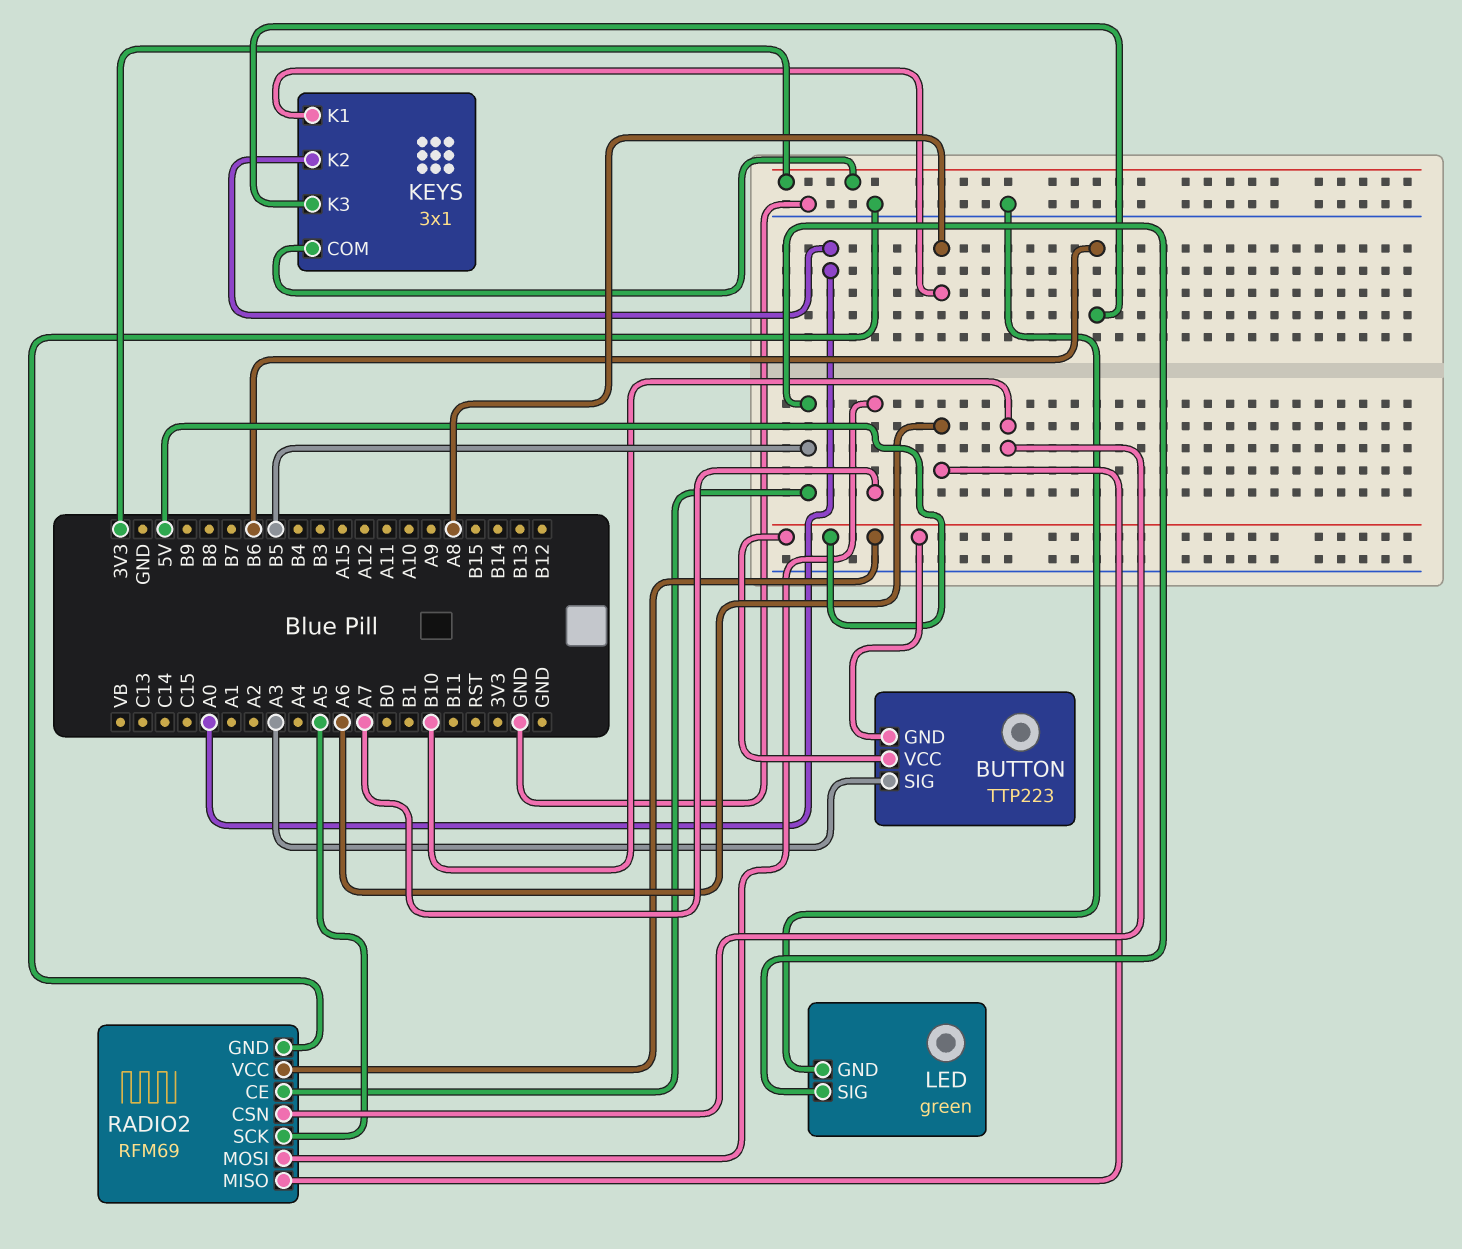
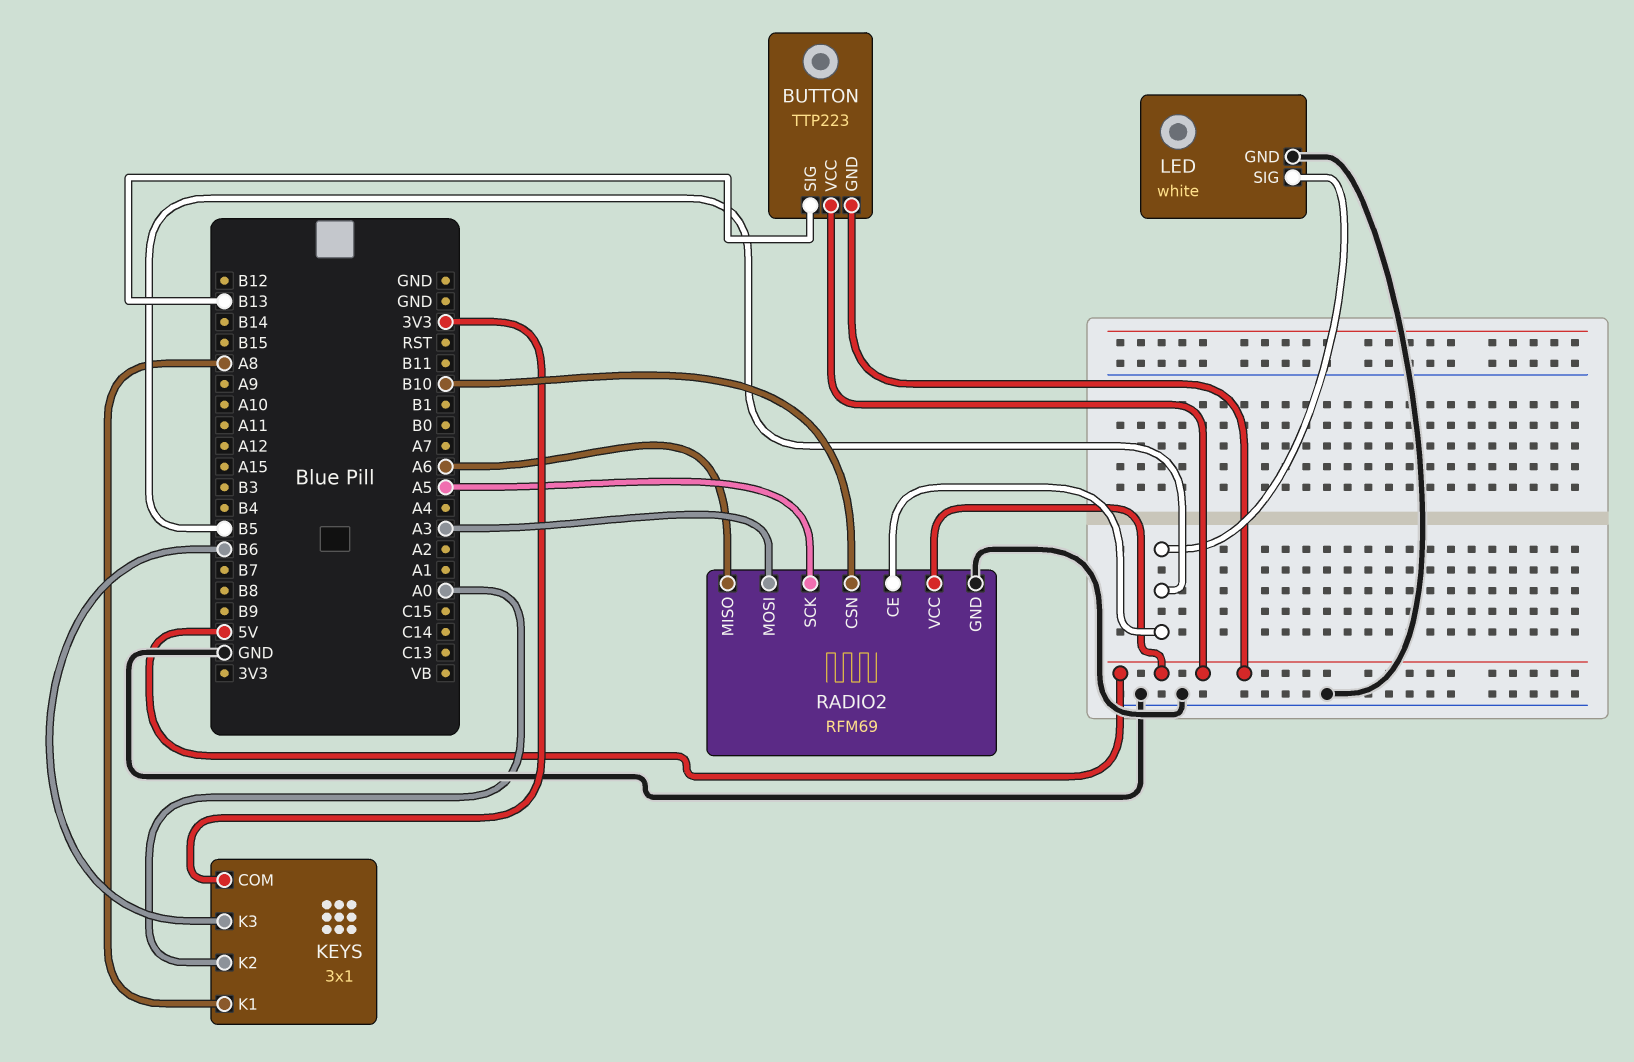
BUTTON pin SIG: A3 -> B13
LED: green -> white
RADIO2 pin MOSI: A7 -> A3

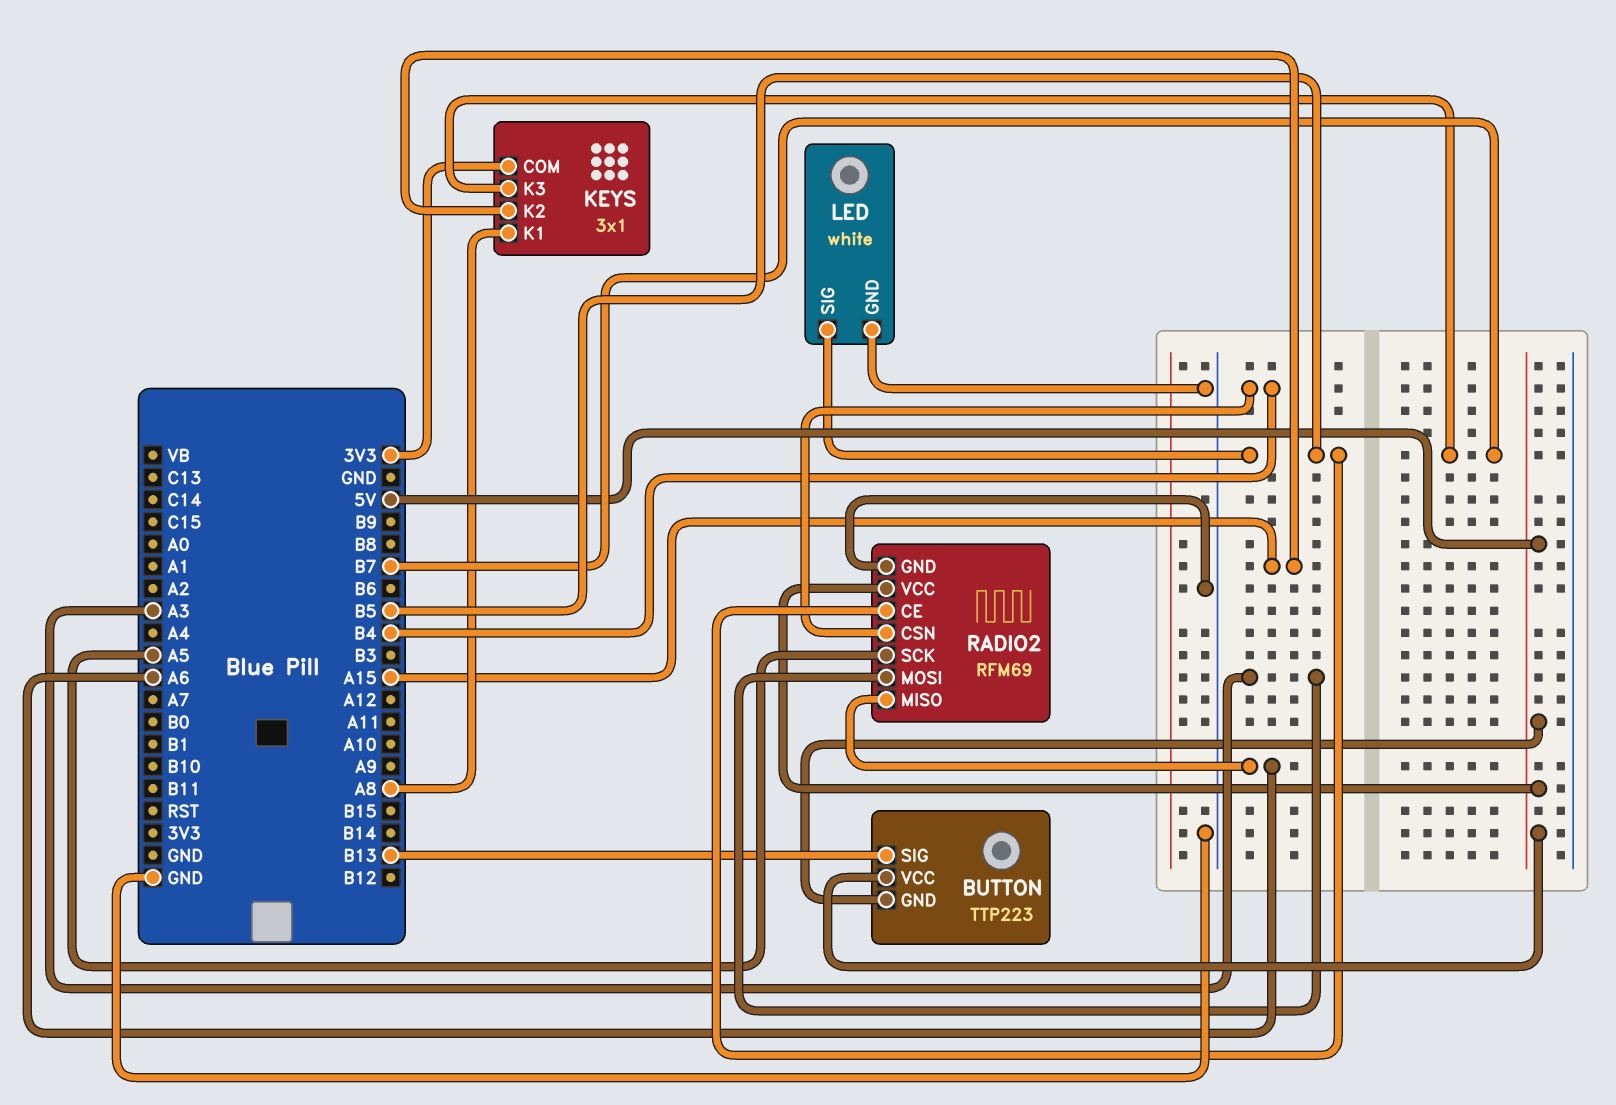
KEYS pin K2: A0 -> A15
KEYS pin K3: B6 -> B7
RADIO2 pin CSN: B10 -> B4

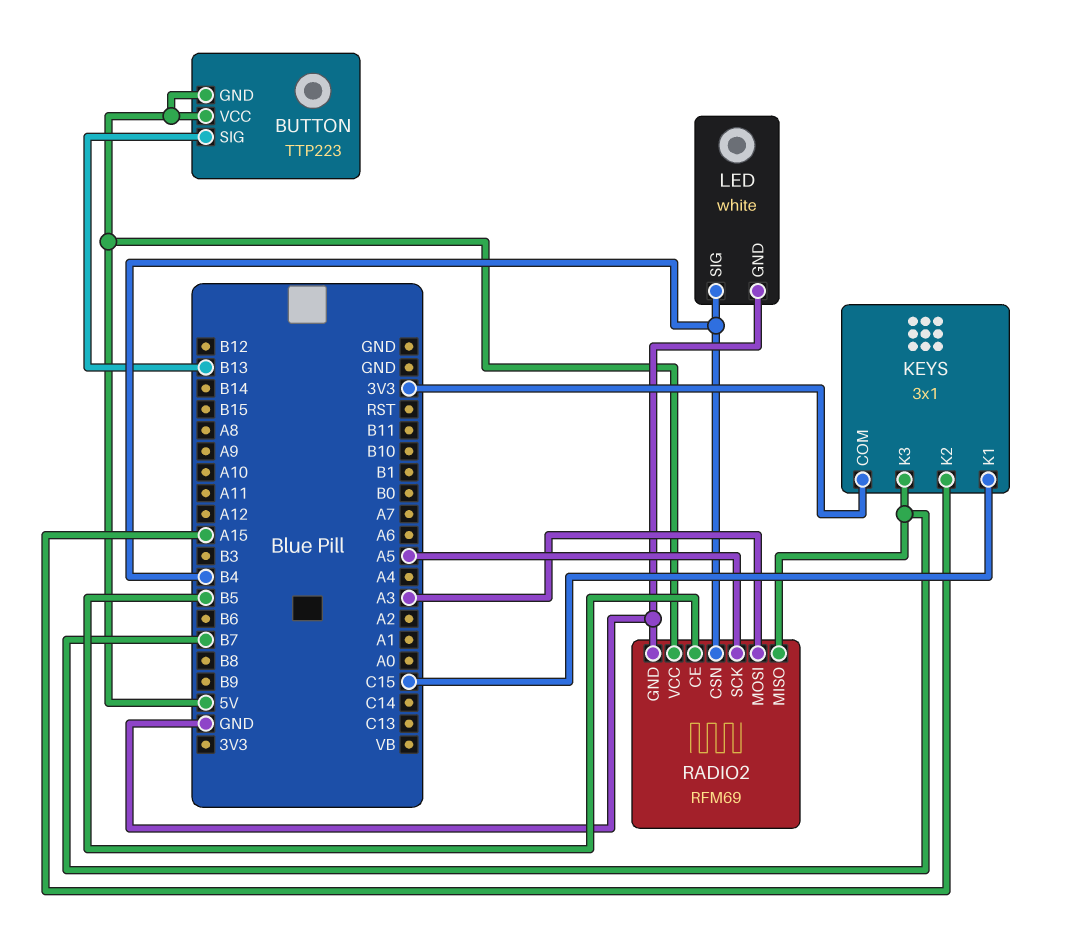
KEYS pin K1: A8 -> C15
LED pin SIG: B5 -> B4
RADIO2 pin MISO: A6 -> B7

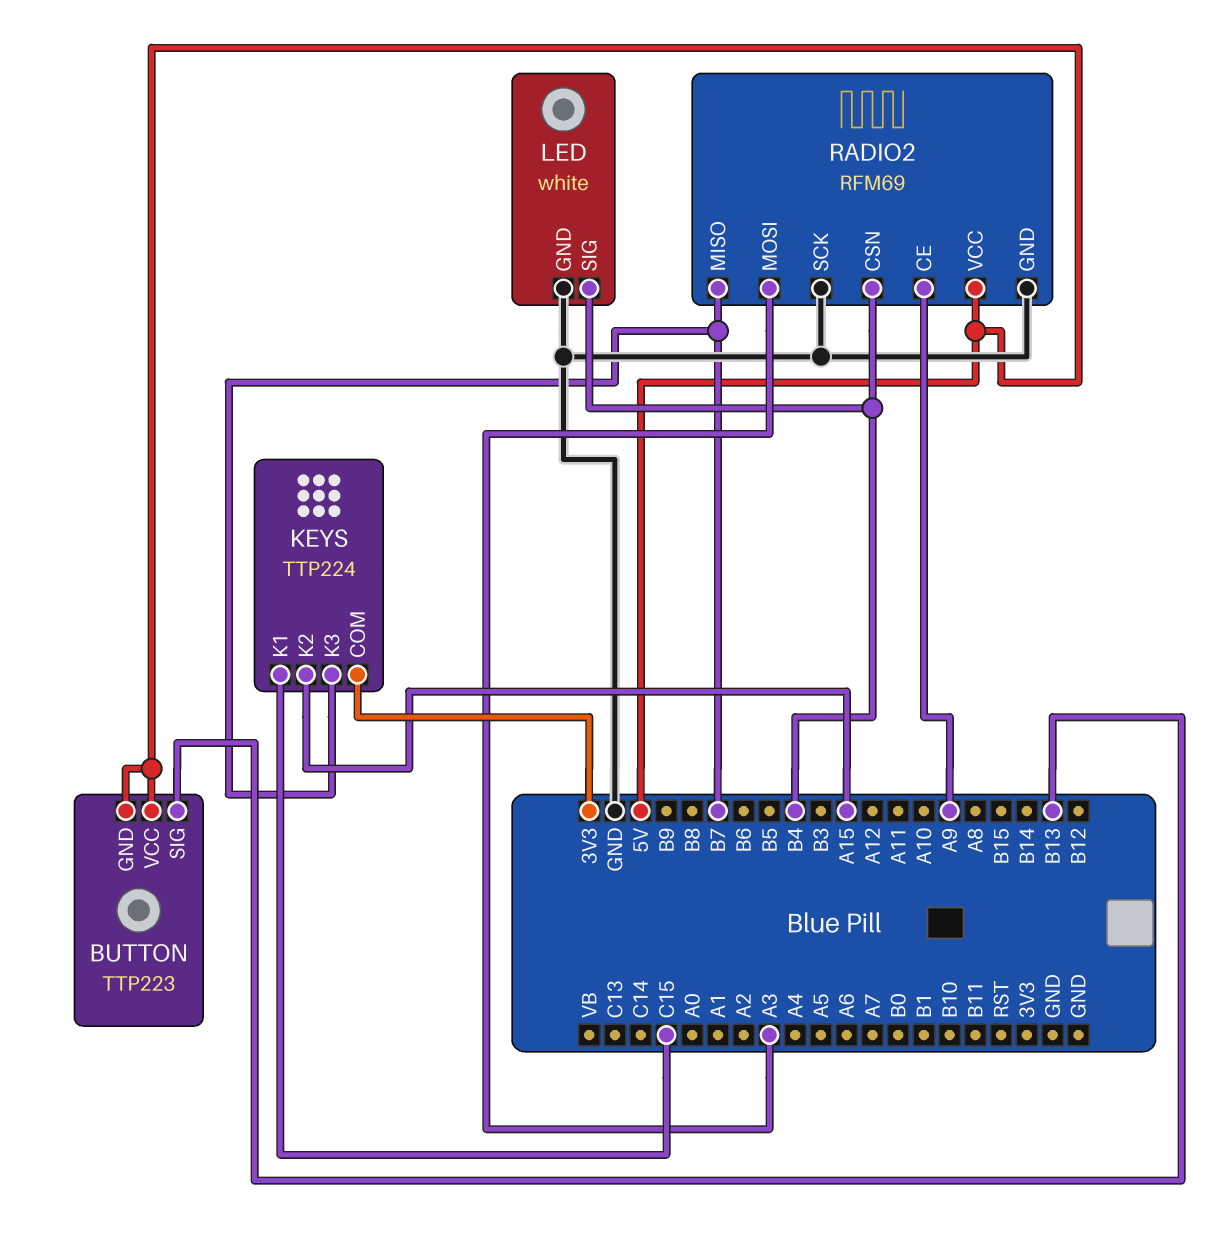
KEYS: 3x1 -> TTP224
RADIO2 pin CE: B5 -> A9
RADIO2 pin SCK: A5 -> GND

